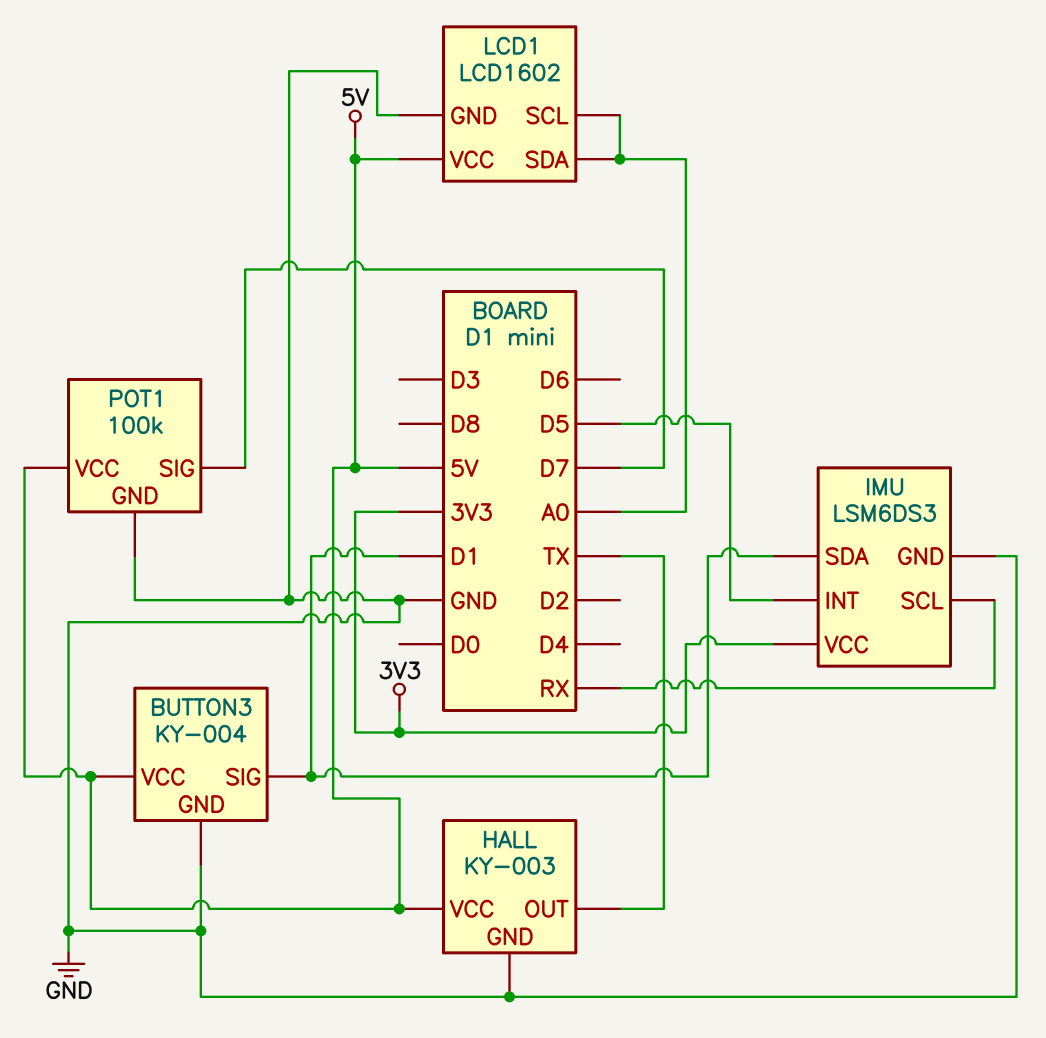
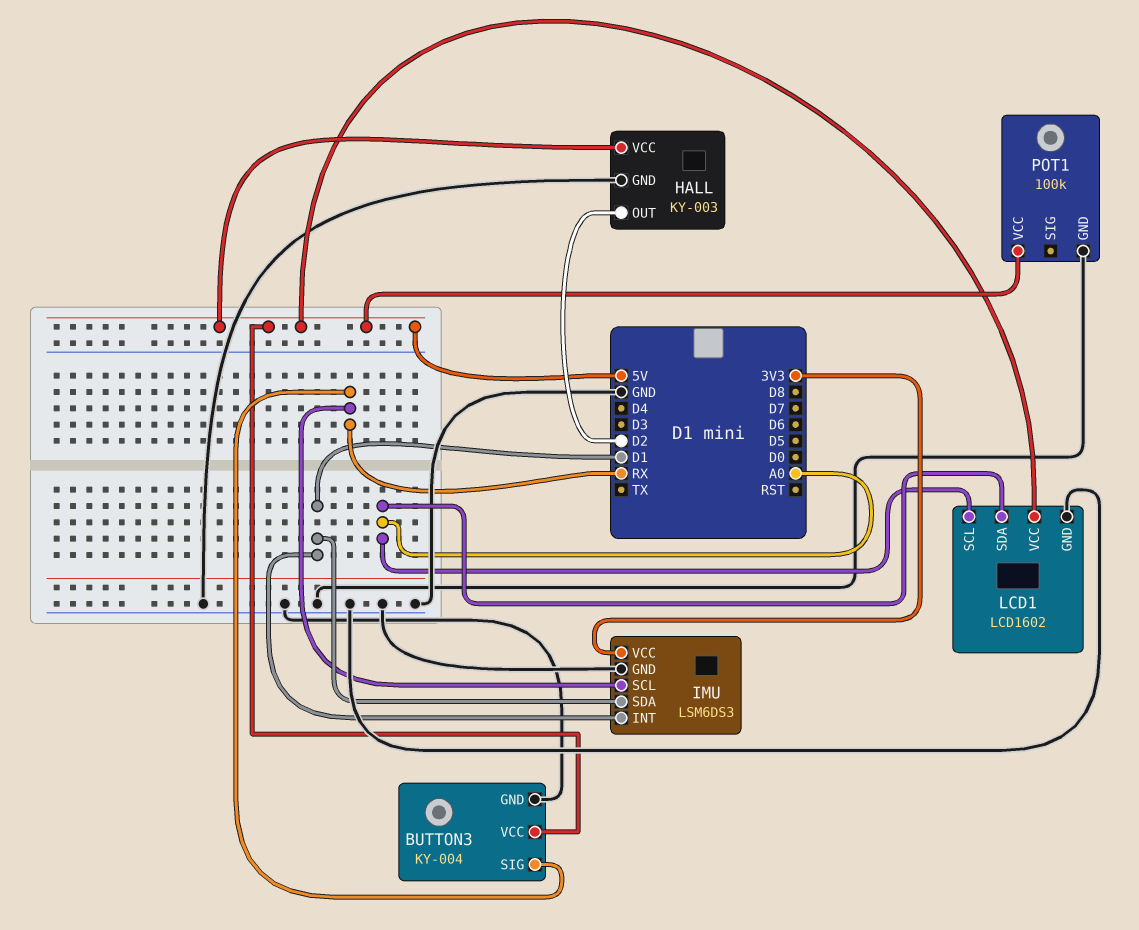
BUTTON3 pin SIG: D1 -> RX
HALL pin OUT: TX -> D2
IMU pin INT: D5 -> D1
POT1 pin SIG: D7 -> none

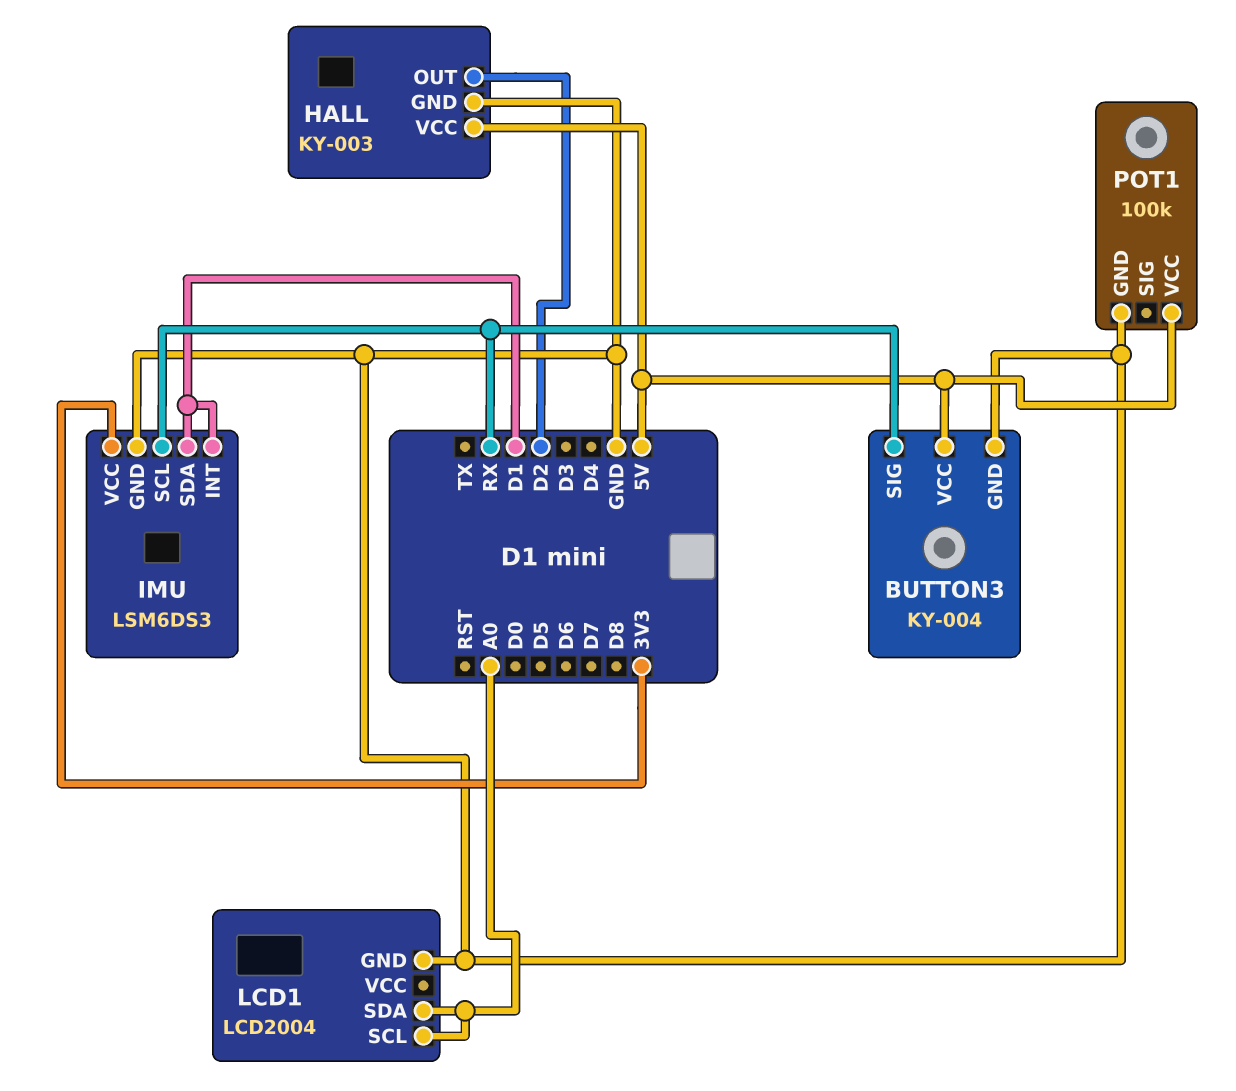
LCD1: LCD1602 -> LCD2004
LCD1 pin VCC: 5V -> none

